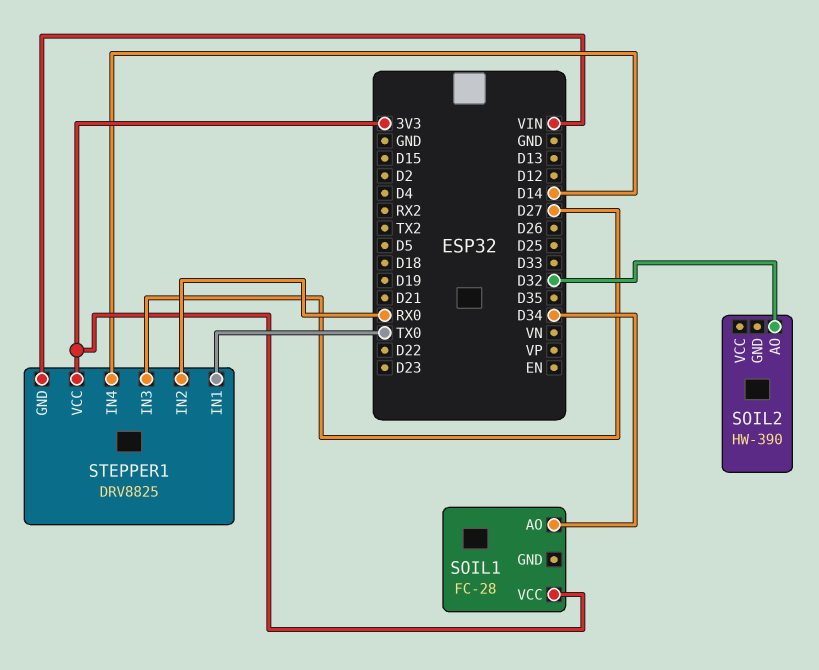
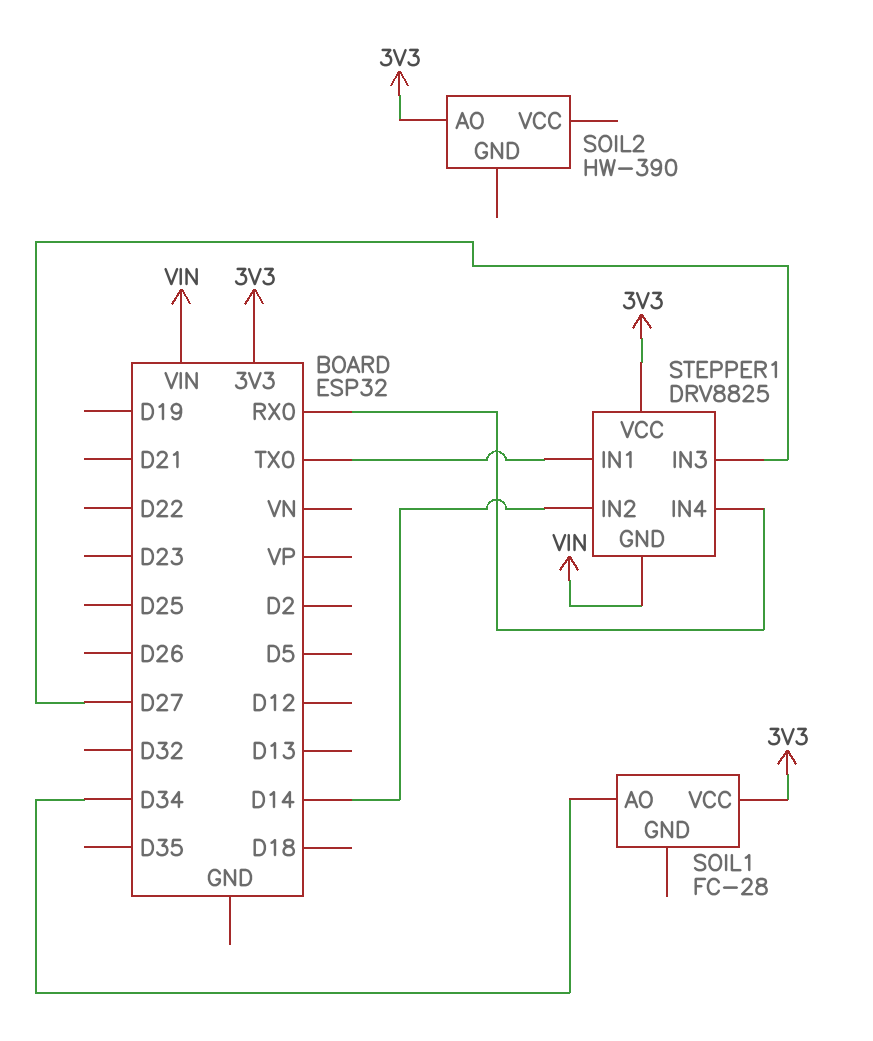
SOIL2 pin AO: D32 -> 3V3
STEPPER1 pin IN2: RX0 -> D14
STEPPER1 pin IN4: D14 -> RX0

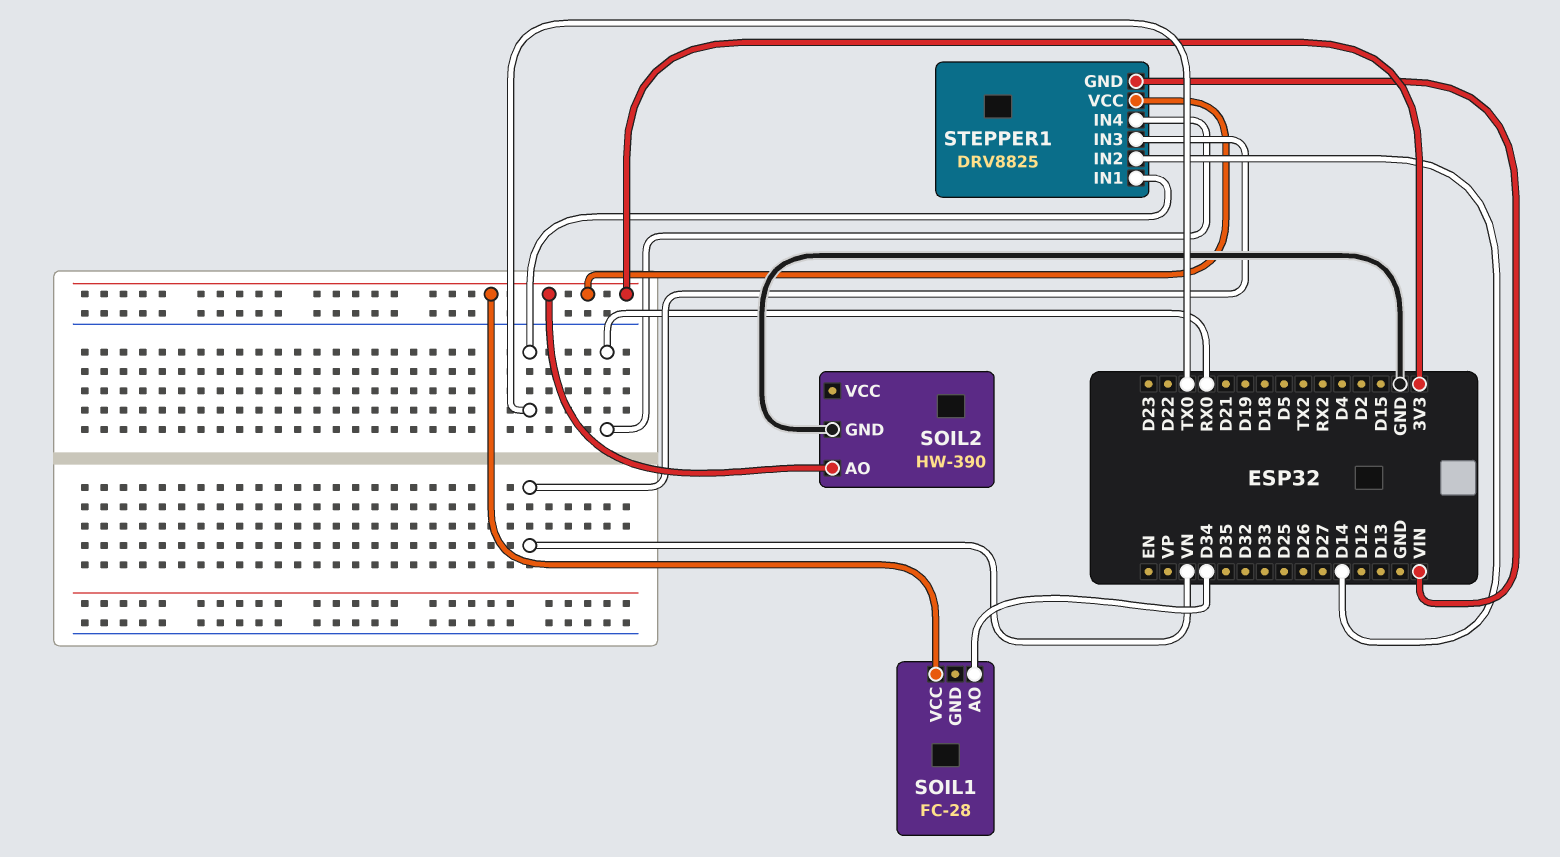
SOIL2 pin GND: none -> GND
STEPPER1 pin IN3: D27 -> VN

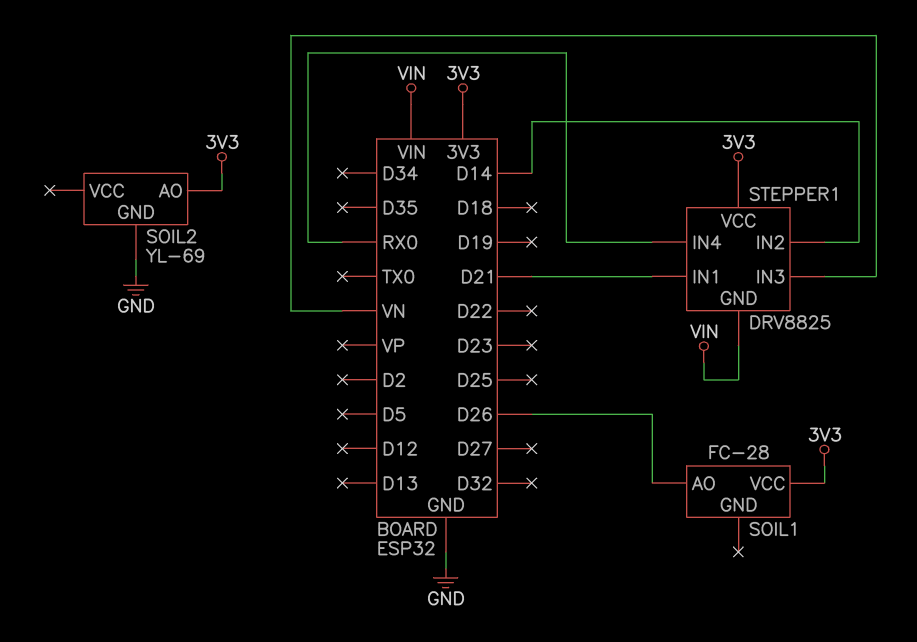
SOIL1 pin AO: D34 -> D26
SOIL2: HW-390 -> YL-69
STEPPER1 pin IN1: TX0 -> D21

